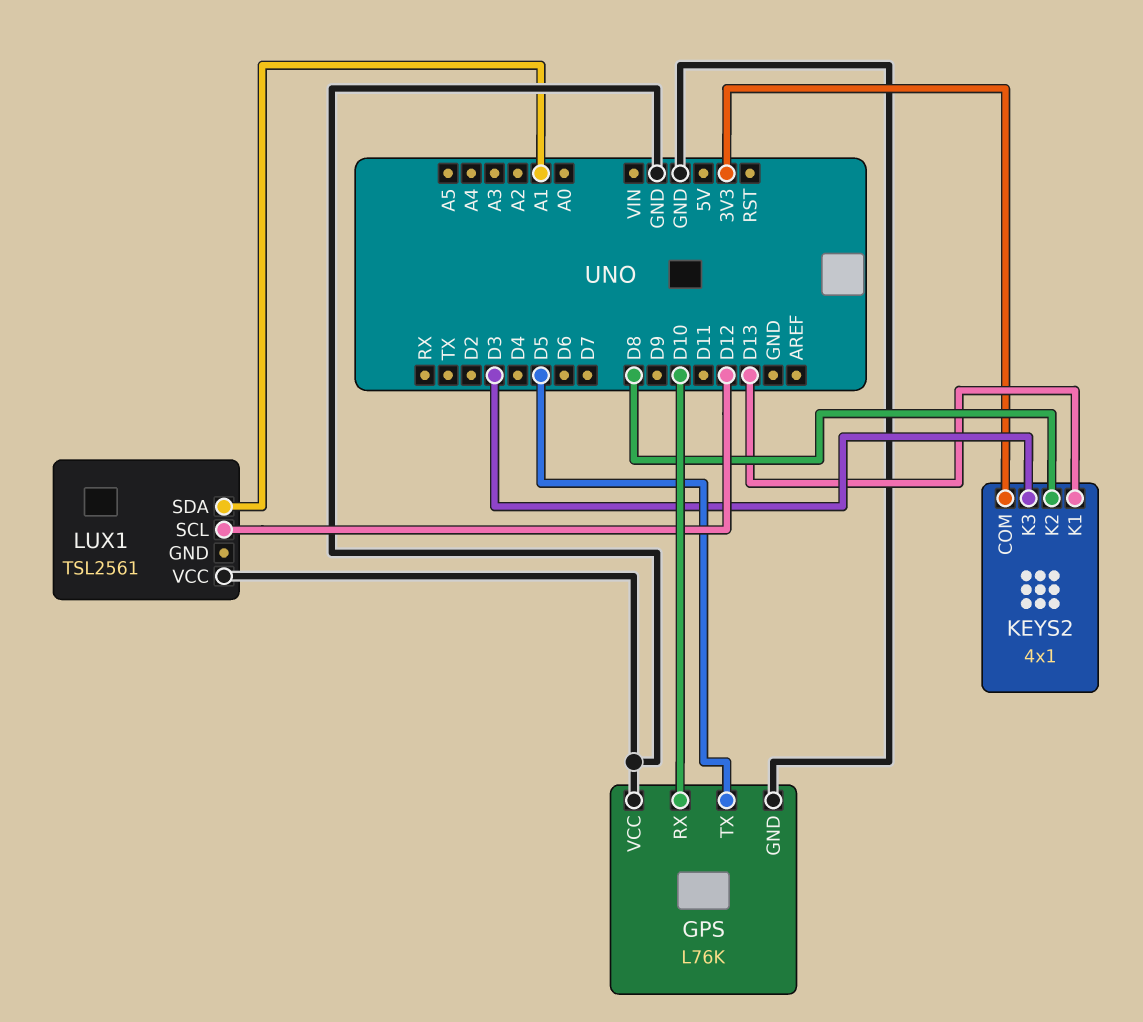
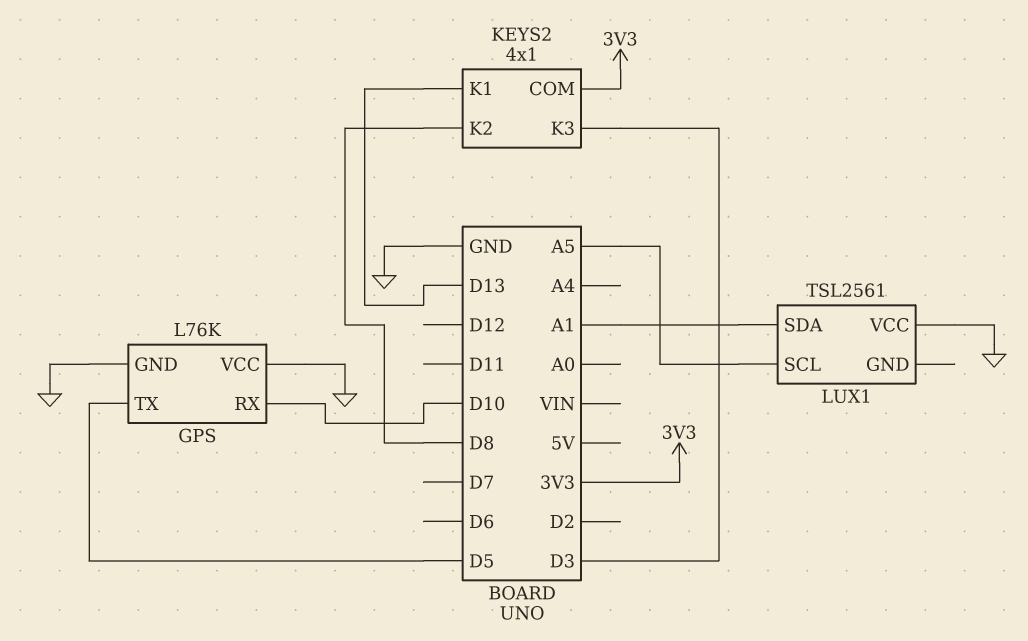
LUX1 pin SCL: D12 -> A5

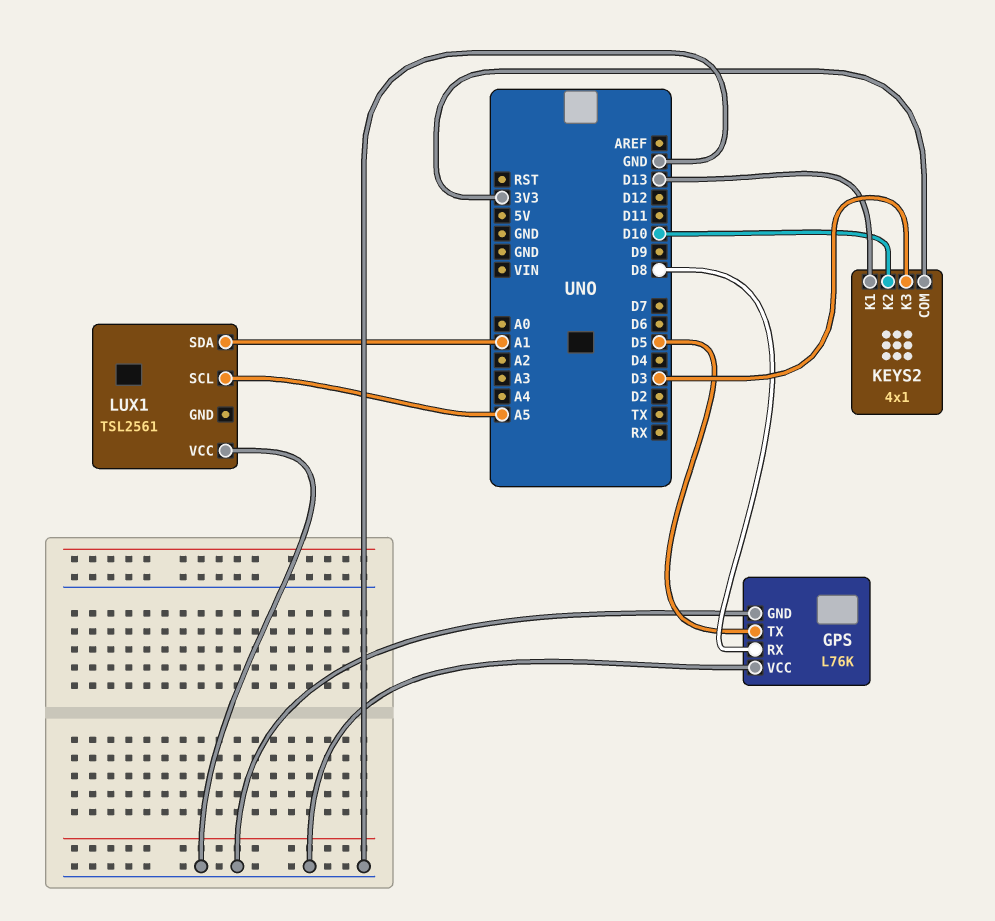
GPS pin RX: D10 -> D8
KEYS2 pin K2: D8 -> D10

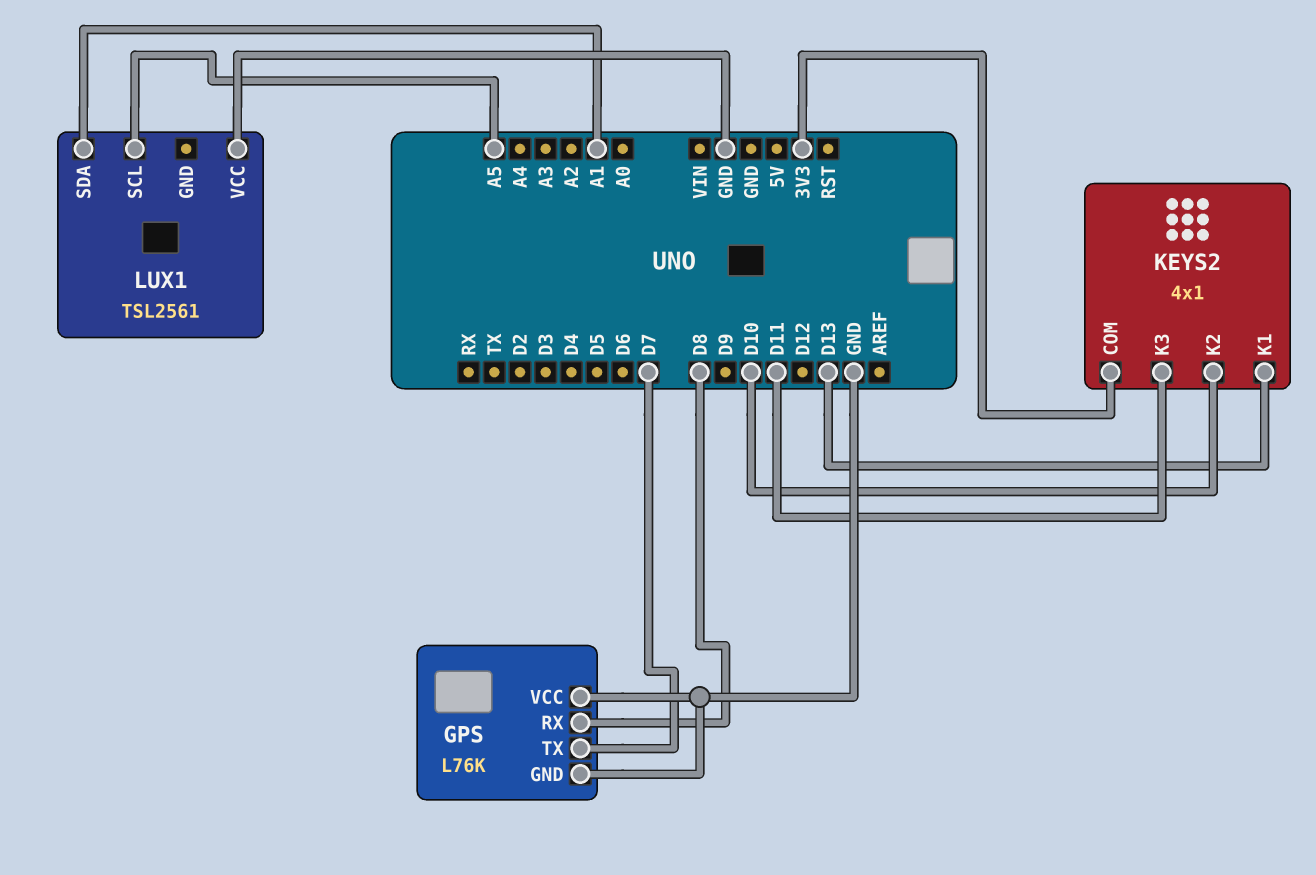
GPS pin TX: D5 -> D7
KEYS2 pin K3: D3 -> D11

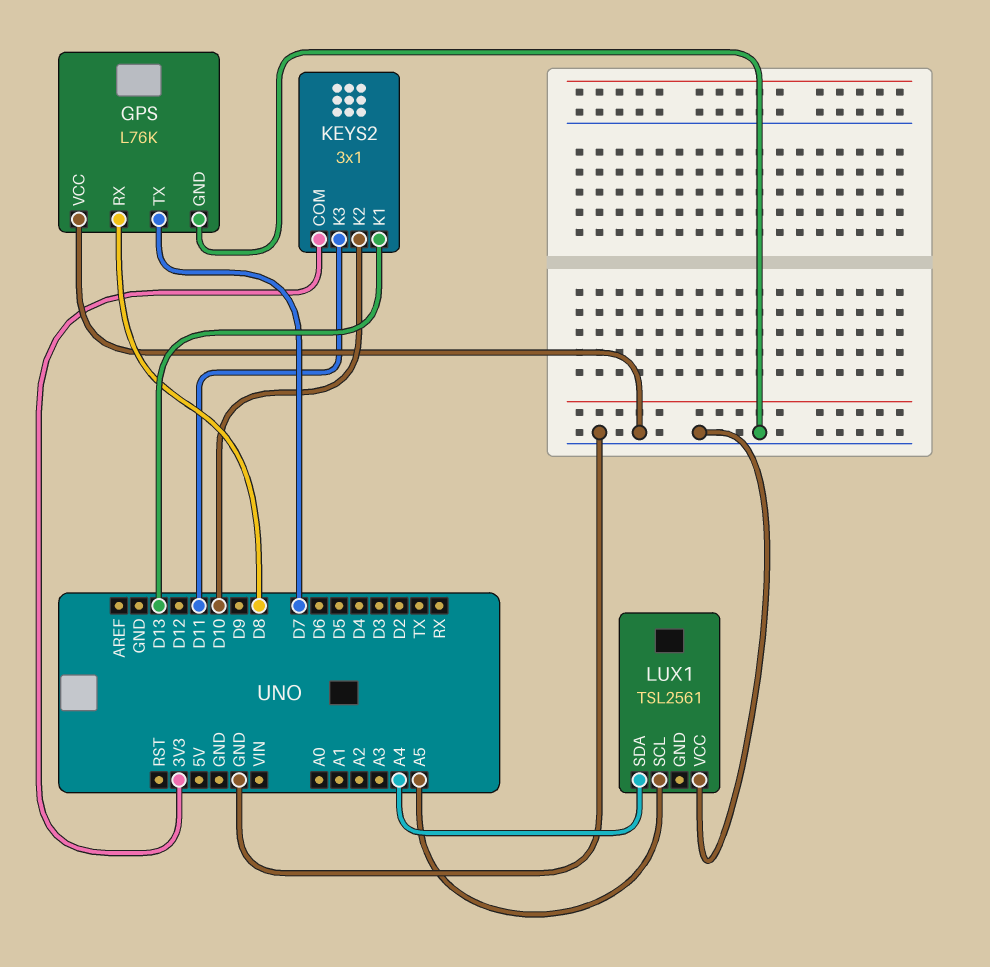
KEYS2: 4x1 -> 3x1
LUX1 pin SDA: A1 -> A4

